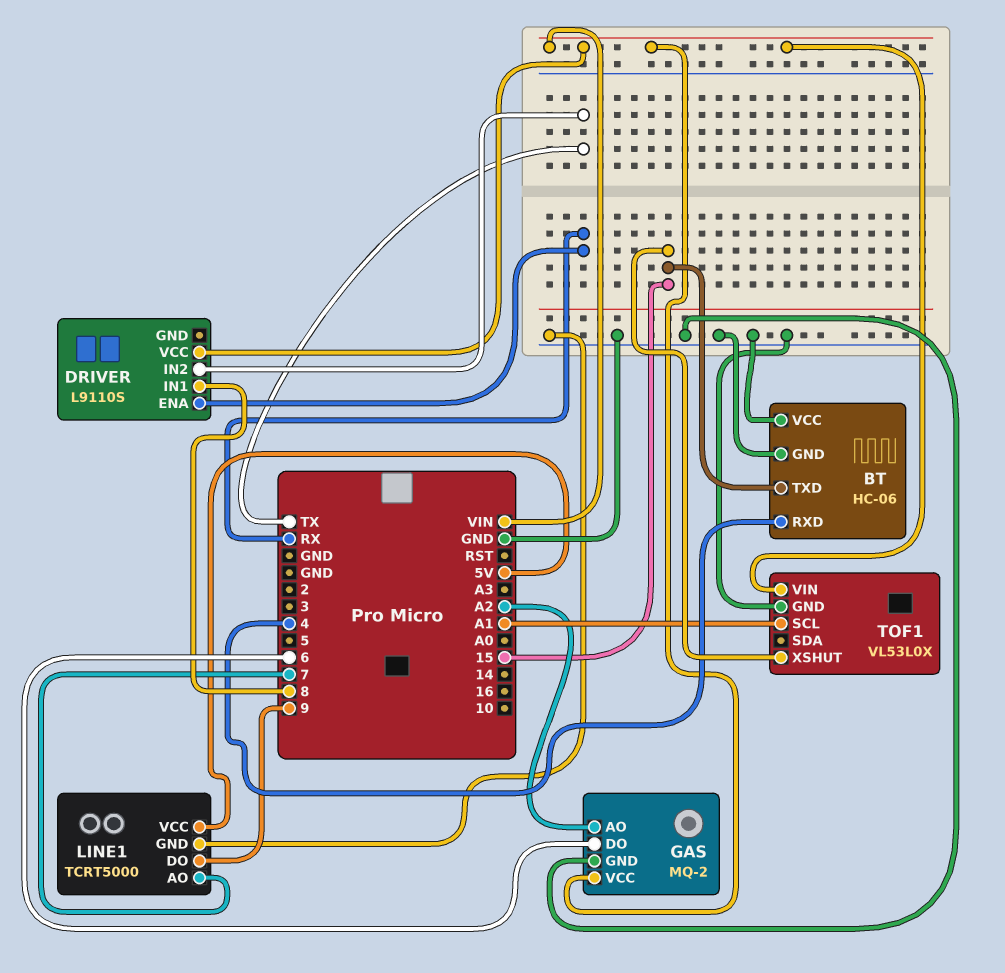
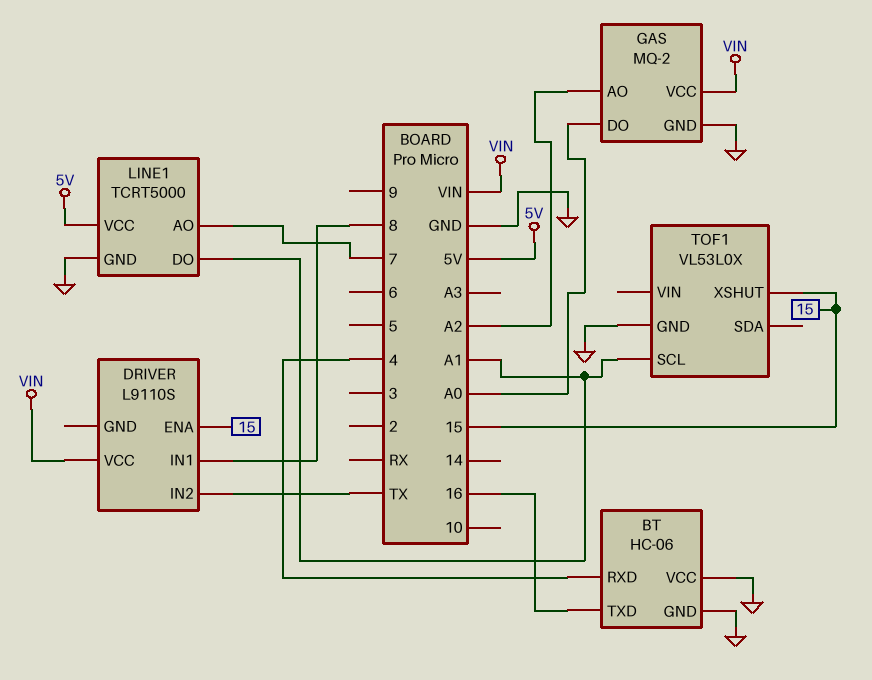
BT pin TXD: 15 -> 16
DRIVER pin ENA: RX -> 15
GAS pin DO: 6 -> A0
LINE1 pin DO: 9 -> A1
TOF1 pin VIN: VIN -> none

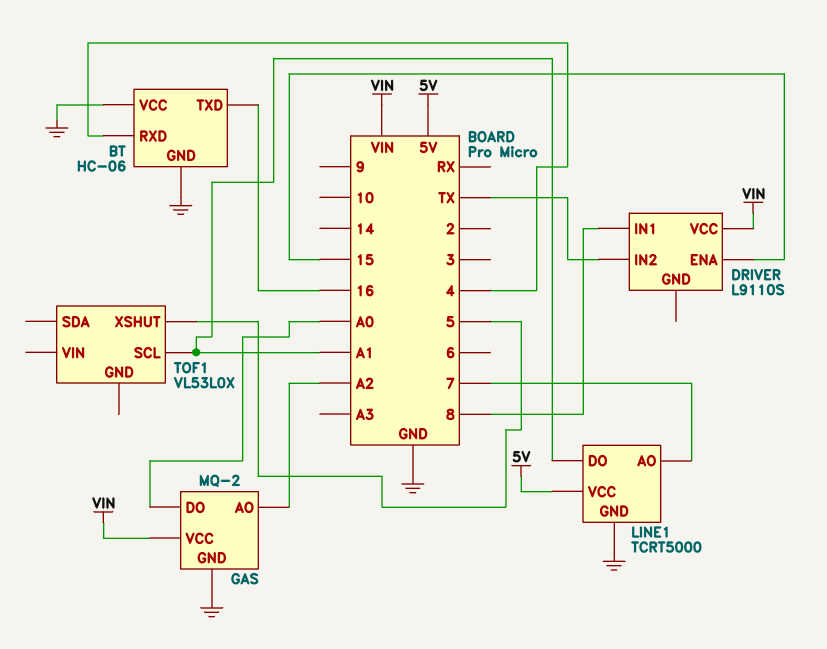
TOF1 pin GND: GND -> none
TOF1 pin XSHUT: 15 -> 5

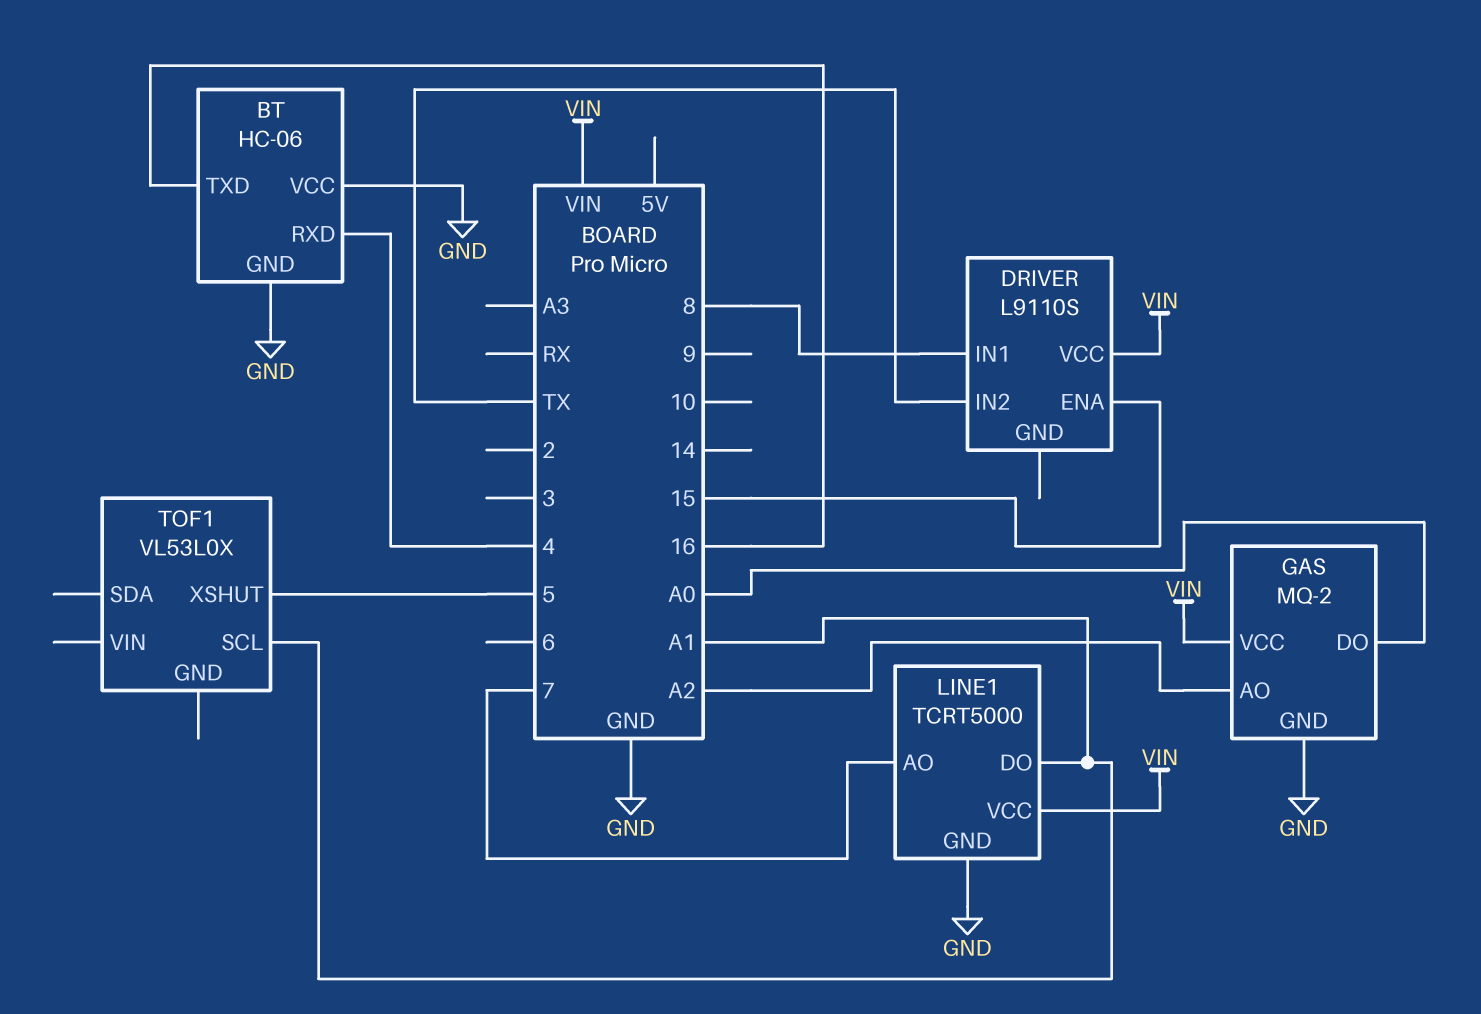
LINE1 pin VCC: 5V -> VIN

